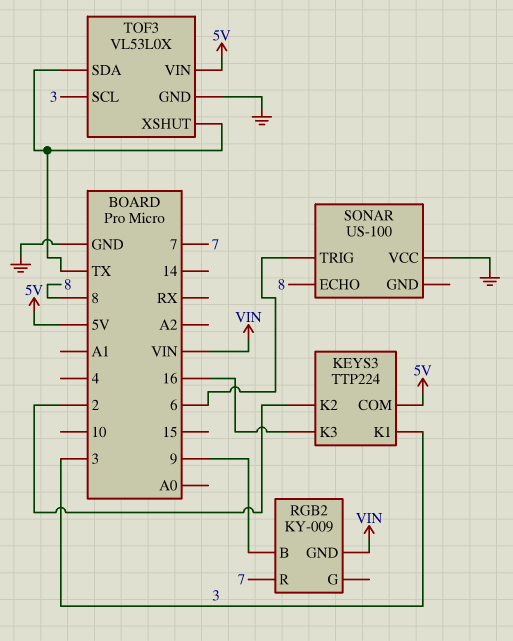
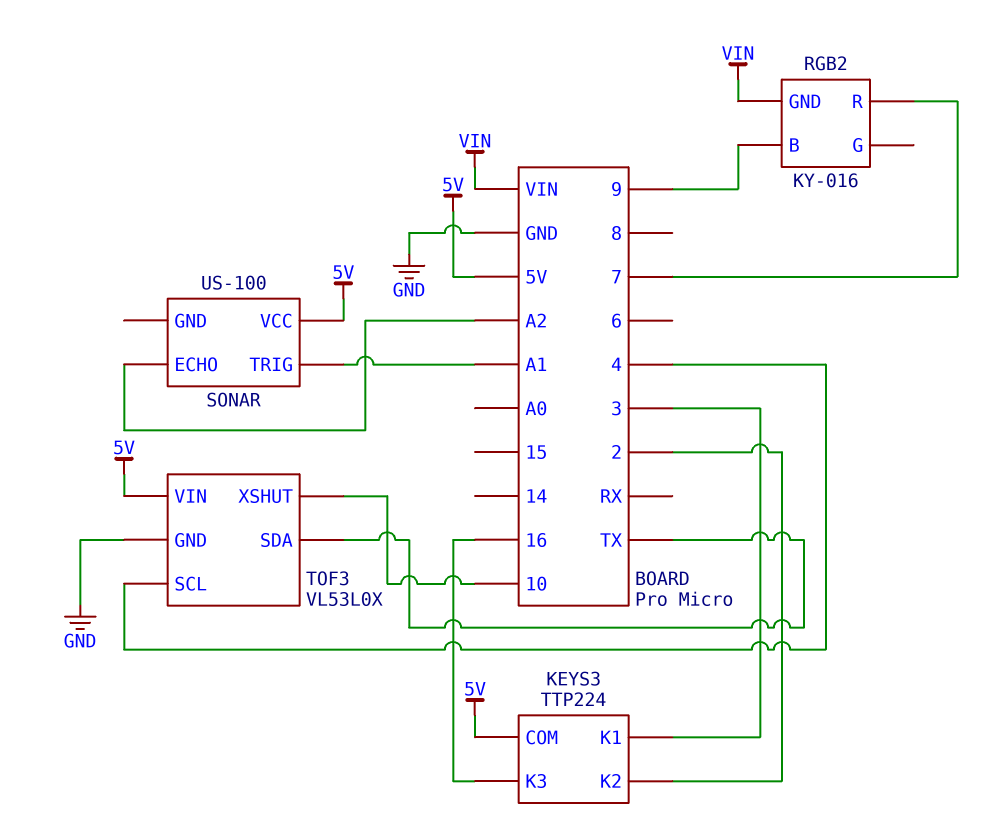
RGB2: KY-009 -> KY-016
SONAR pin ECHO: 8 -> A2
SONAR pin TRIG: 6 -> A1
SONAR pin VCC: GND -> 5V
TOF3 pin SCL: 3 -> 4
TOF3 pin XSHUT: TX -> 10

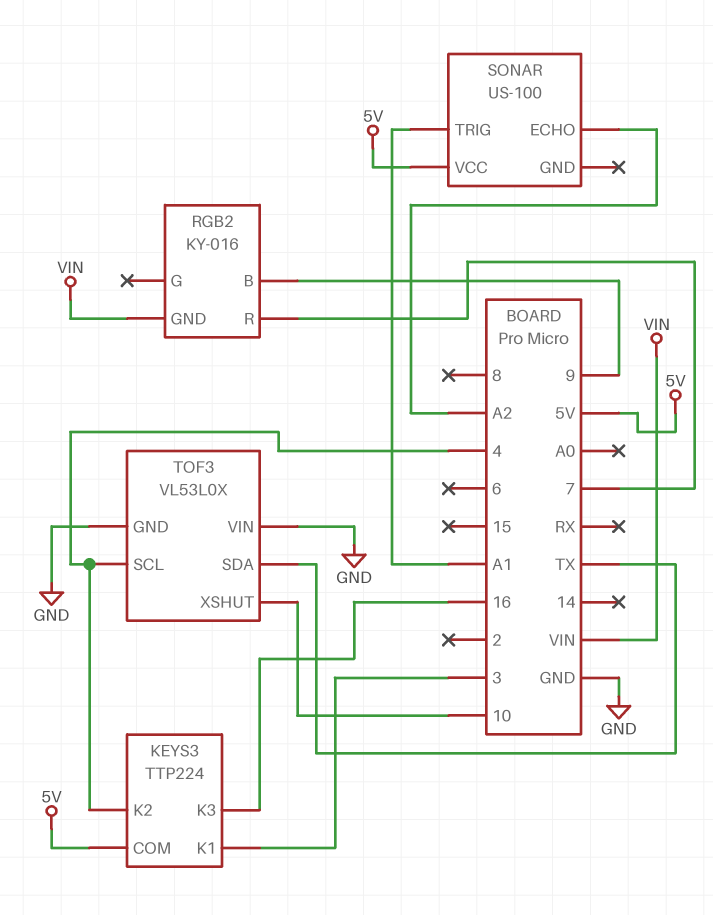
KEYS3 pin K2: 2 -> 4
TOF3 pin VIN: 5V -> GND

